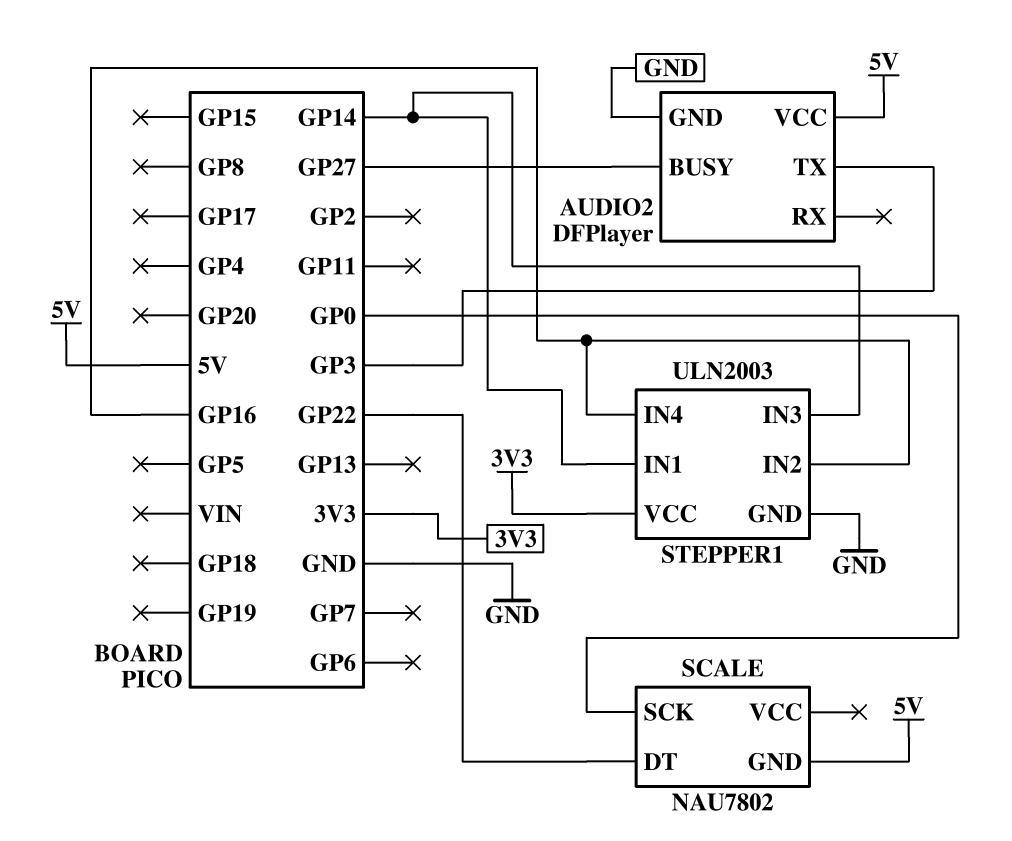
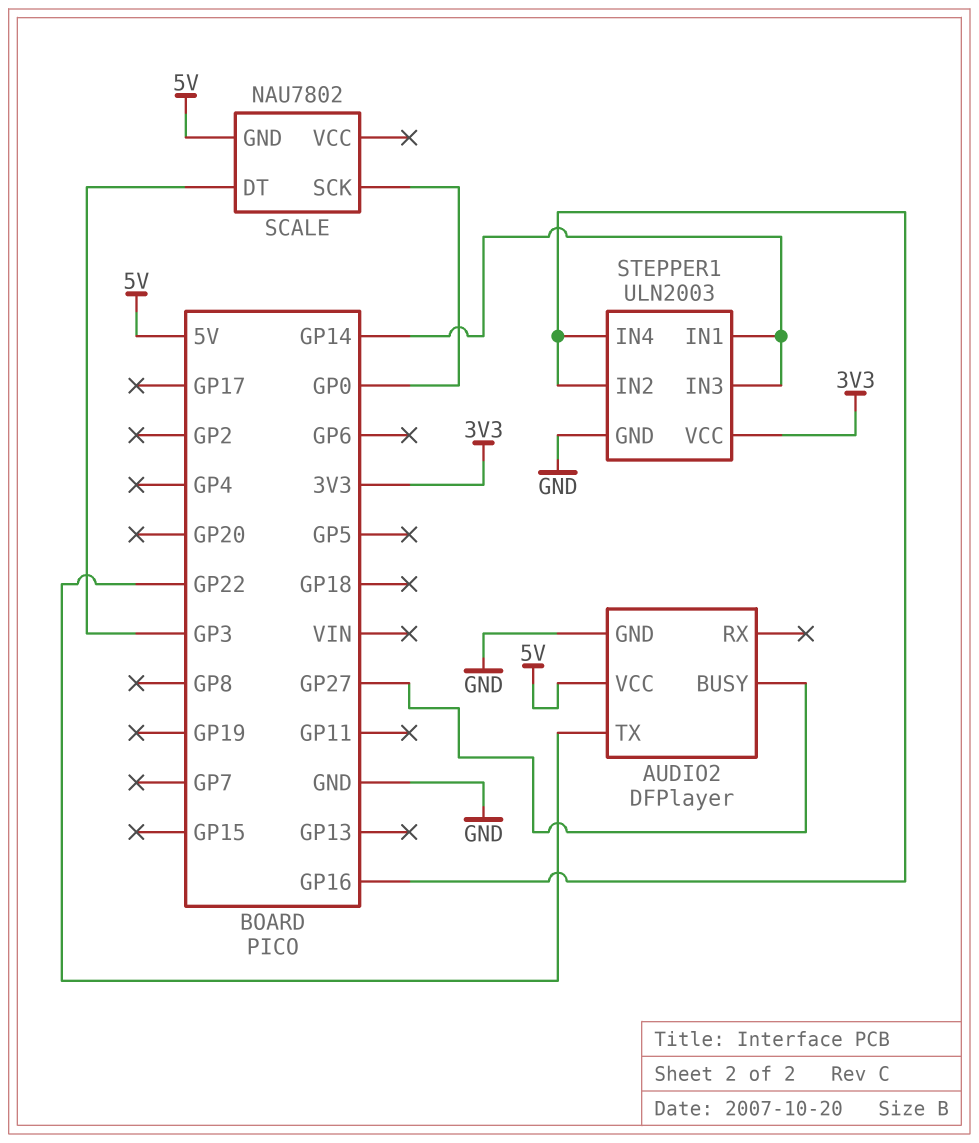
AUDIO2 pin TX: GP3 -> GP22
SCALE pin DT: GP22 -> GP3

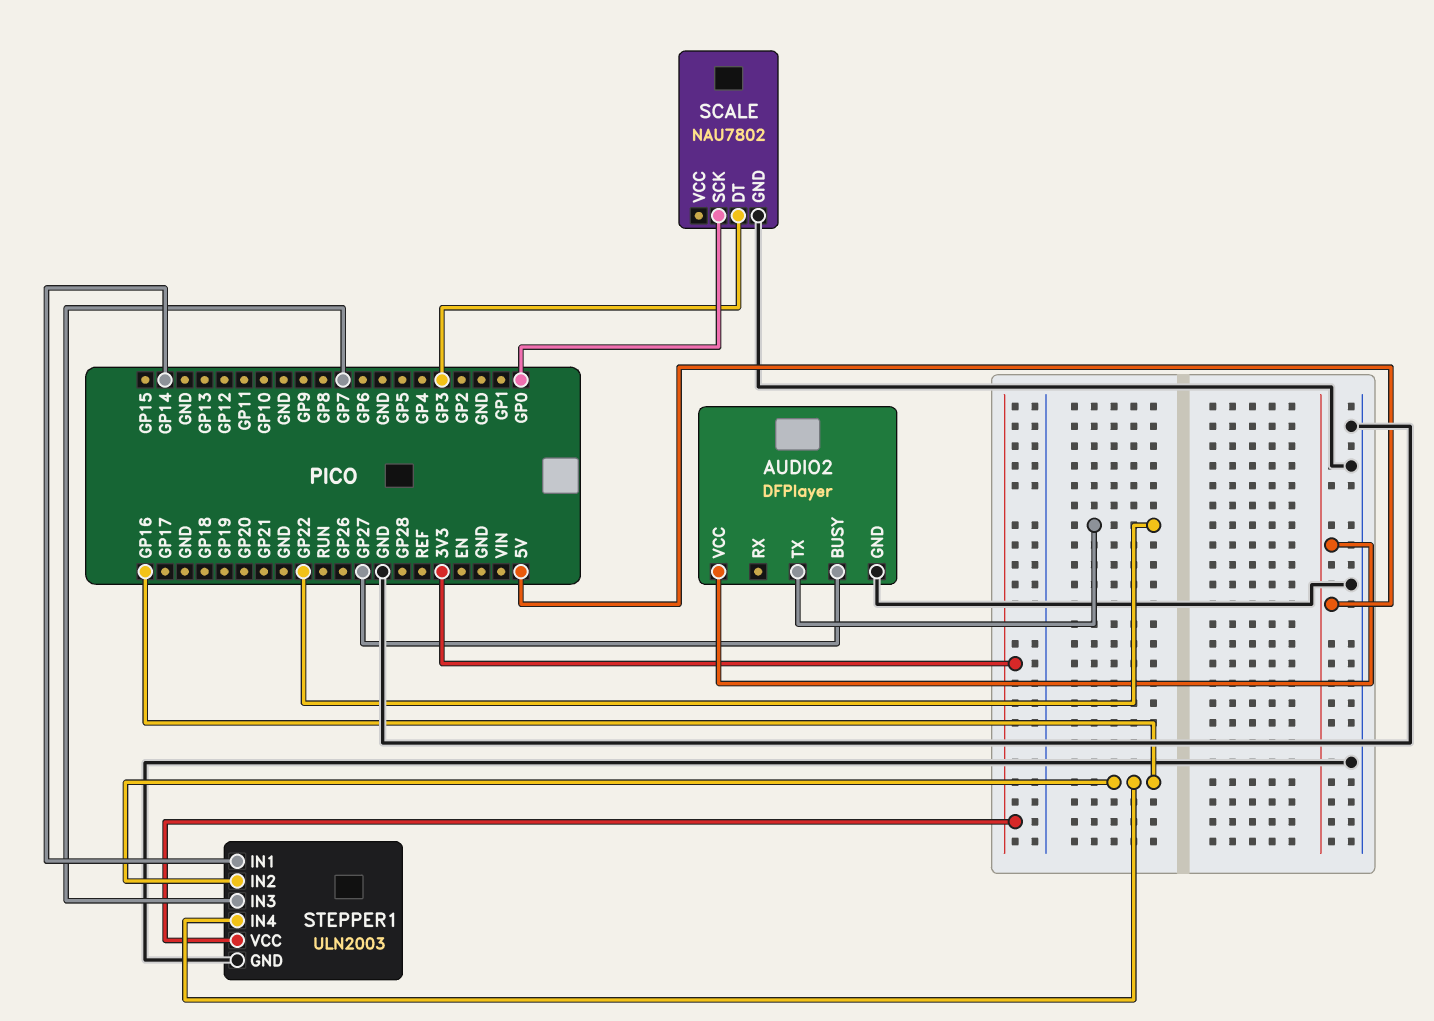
SCALE pin GND: 5V -> GND
STEPPER1 pin IN3: GP14 -> GP7

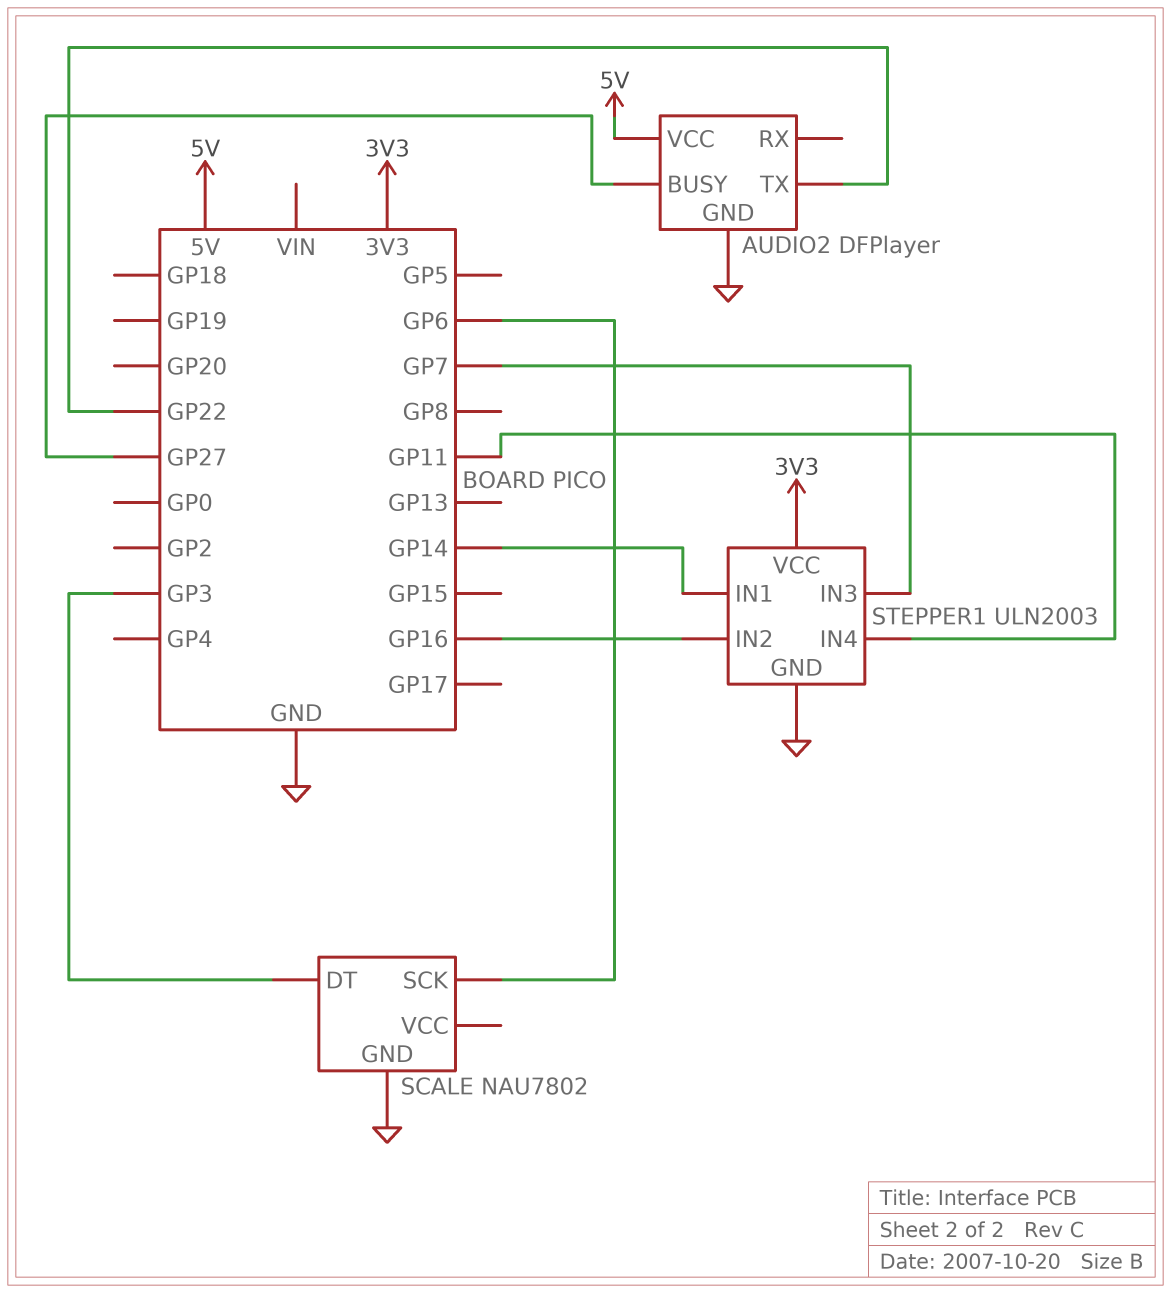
SCALE pin SCK: GP0 -> GP6
STEPPER1 pin IN4: GP16 -> GP11

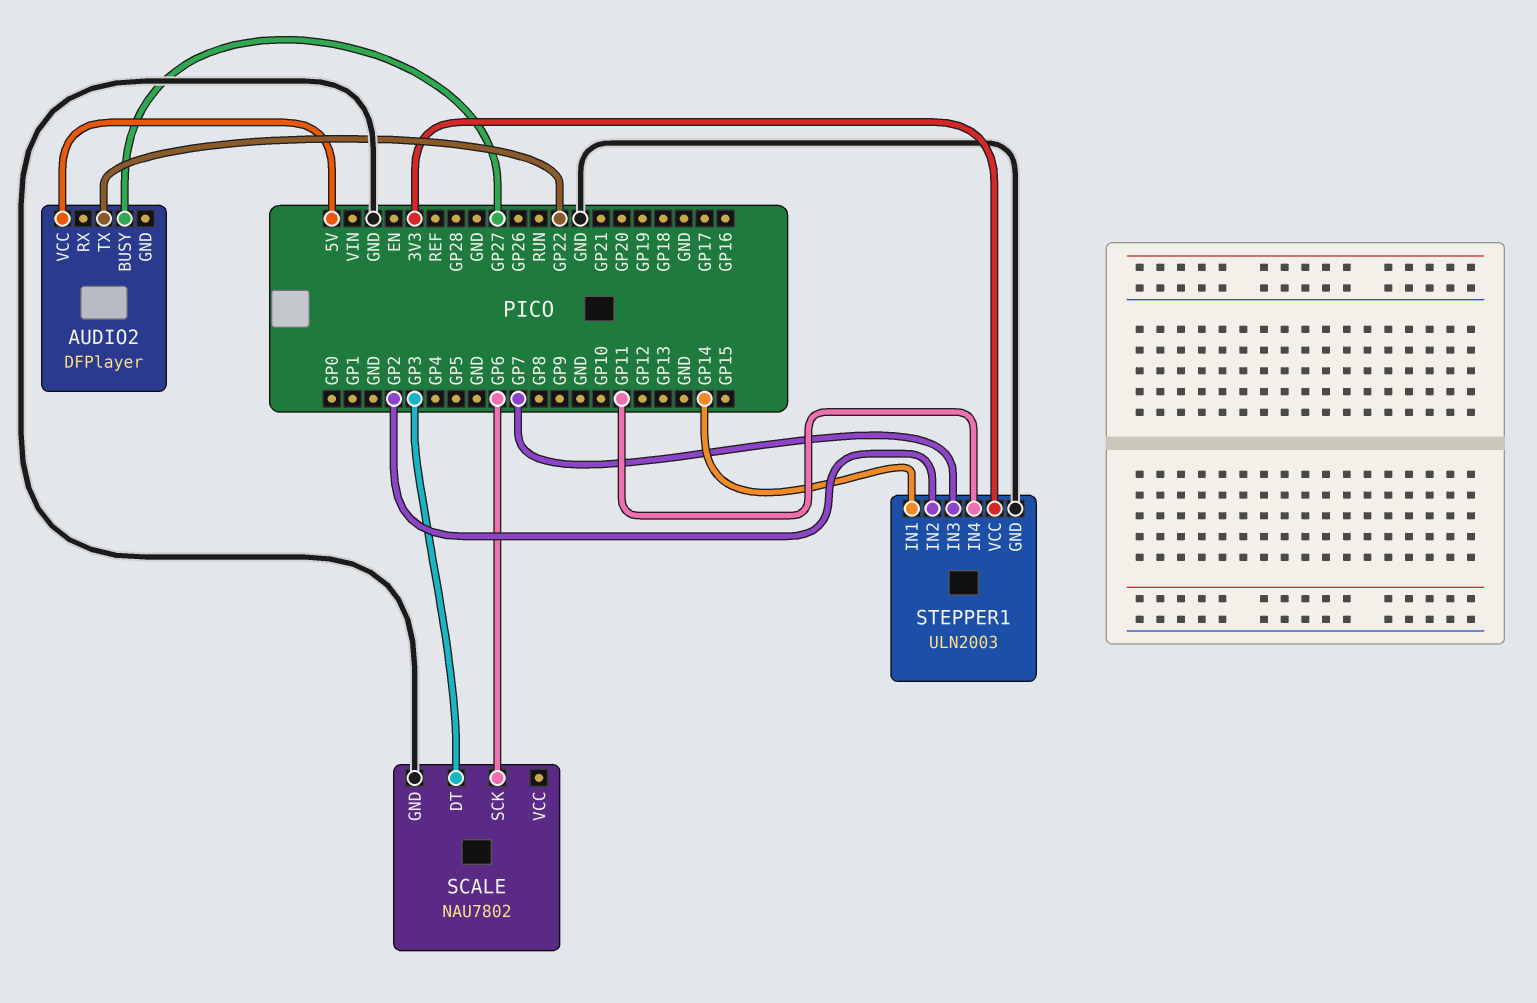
AUDIO2 pin GND: GND -> none
STEPPER1 pin IN2: GP16 -> GP2

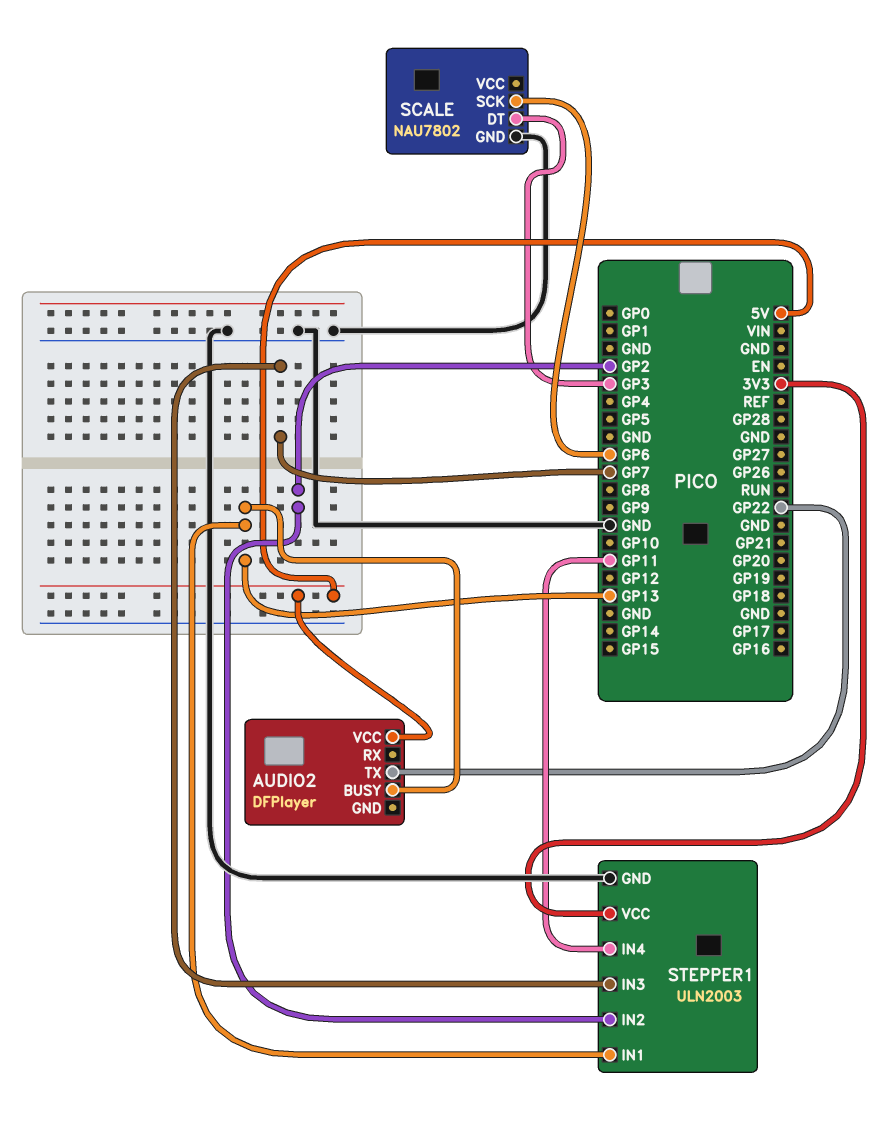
AUDIO2 pin BUSY: GP27 -> GP13
STEPPER1 pin IN1: GP14 -> GP13

